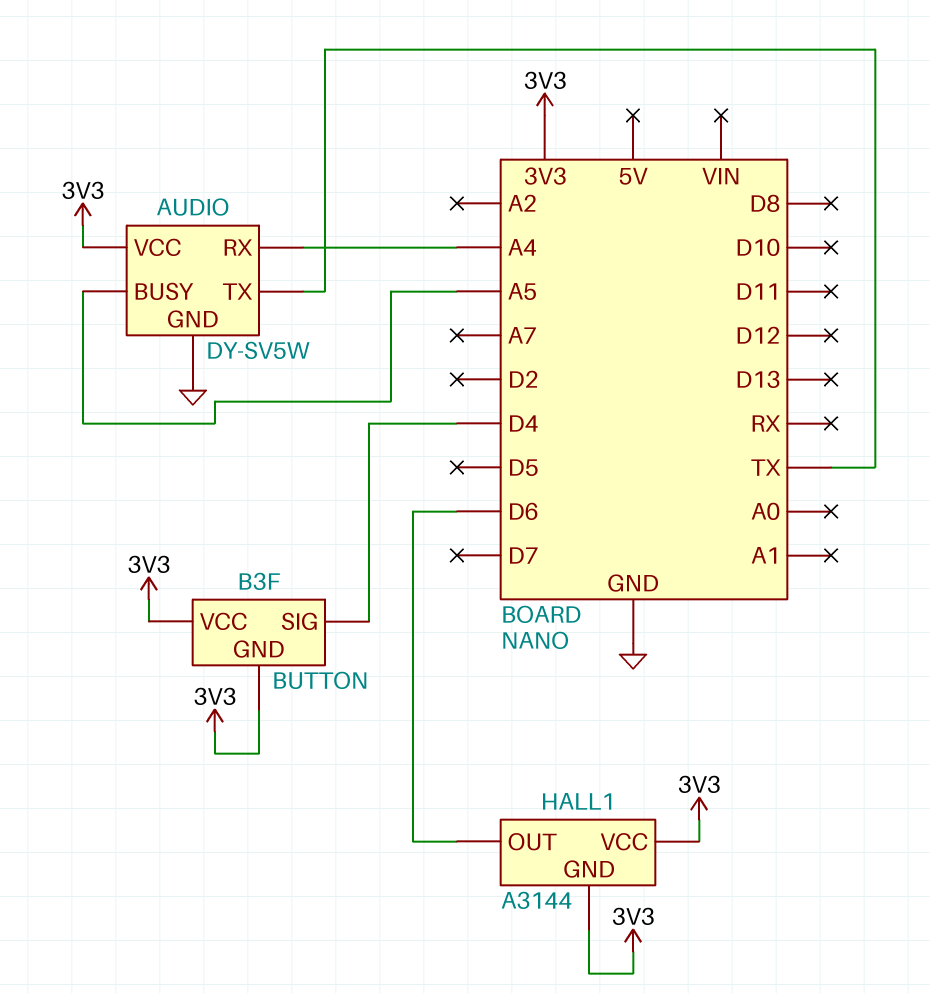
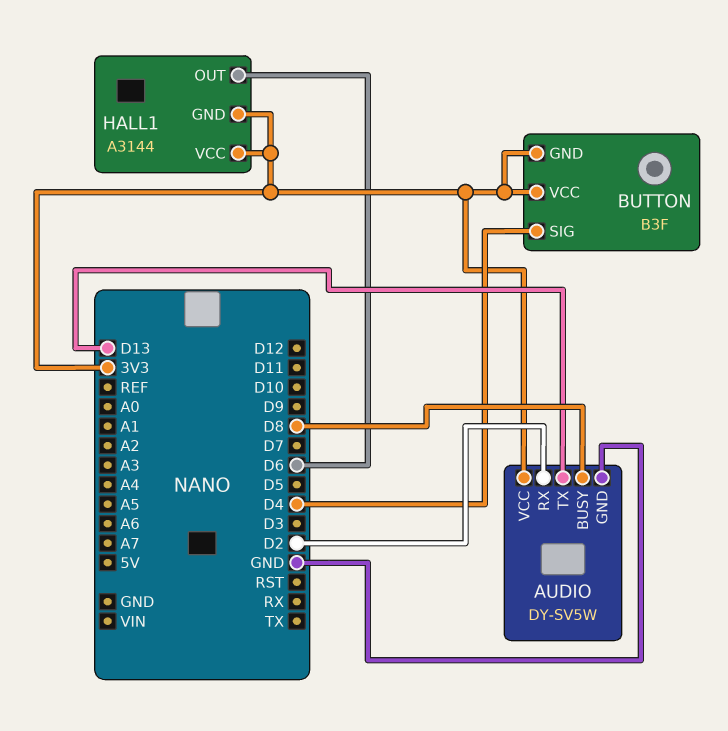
AUDIO pin BUSY: A5 -> D8
AUDIO pin RX: A4 -> D2
AUDIO pin TX: TX -> D13

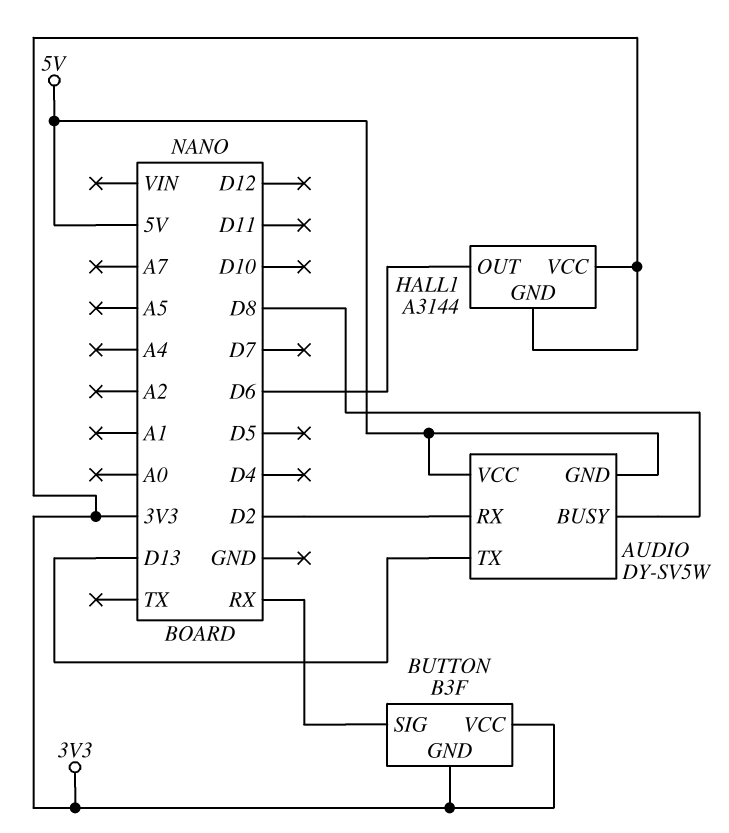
AUDIO pin GND: GND -> 5V
AUDIO pin VCC: 3V3 -> 5V
BUTTON pin SIG: D4 -> RX

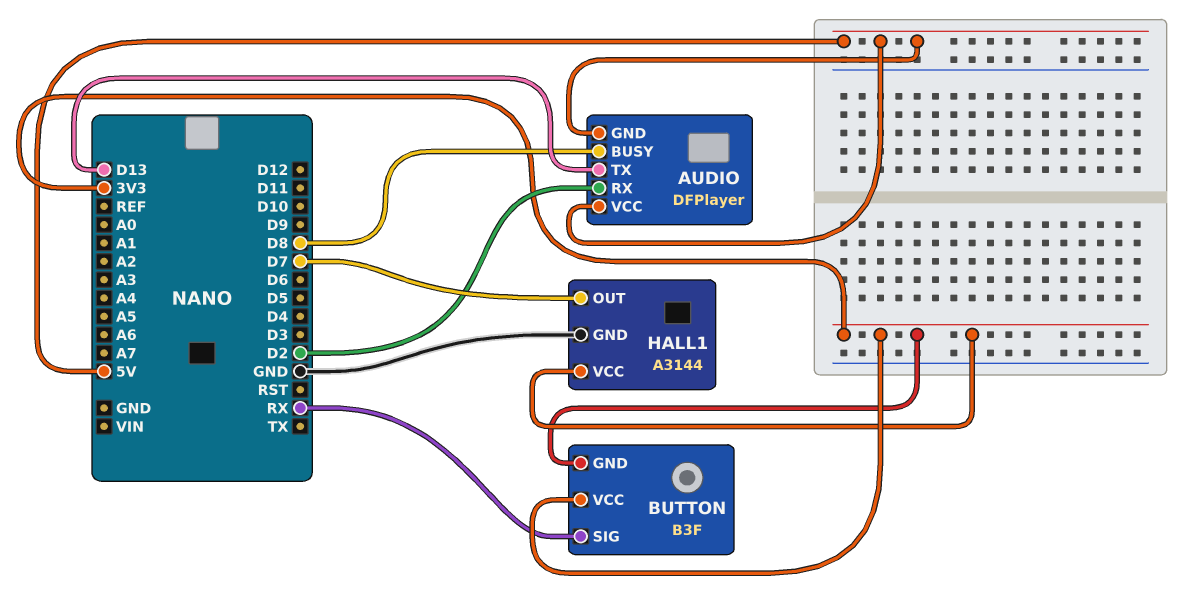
AUDIO: DY-SV5W -> DFPlayer
HALL1 pin GND: 3V3 -> GND
HALL1 pin OUT: D6 -> D7

